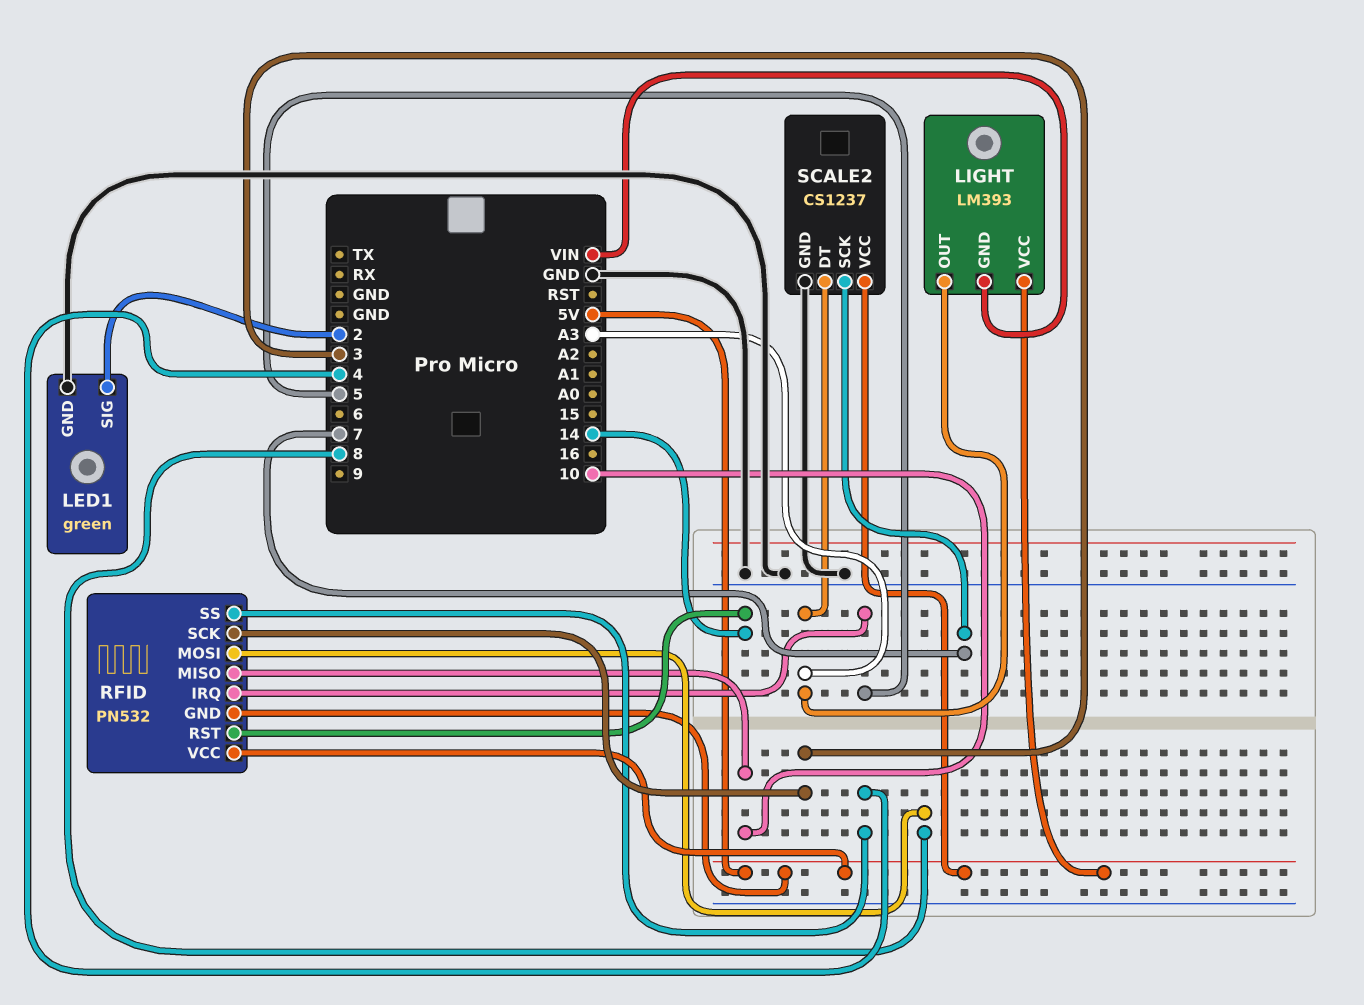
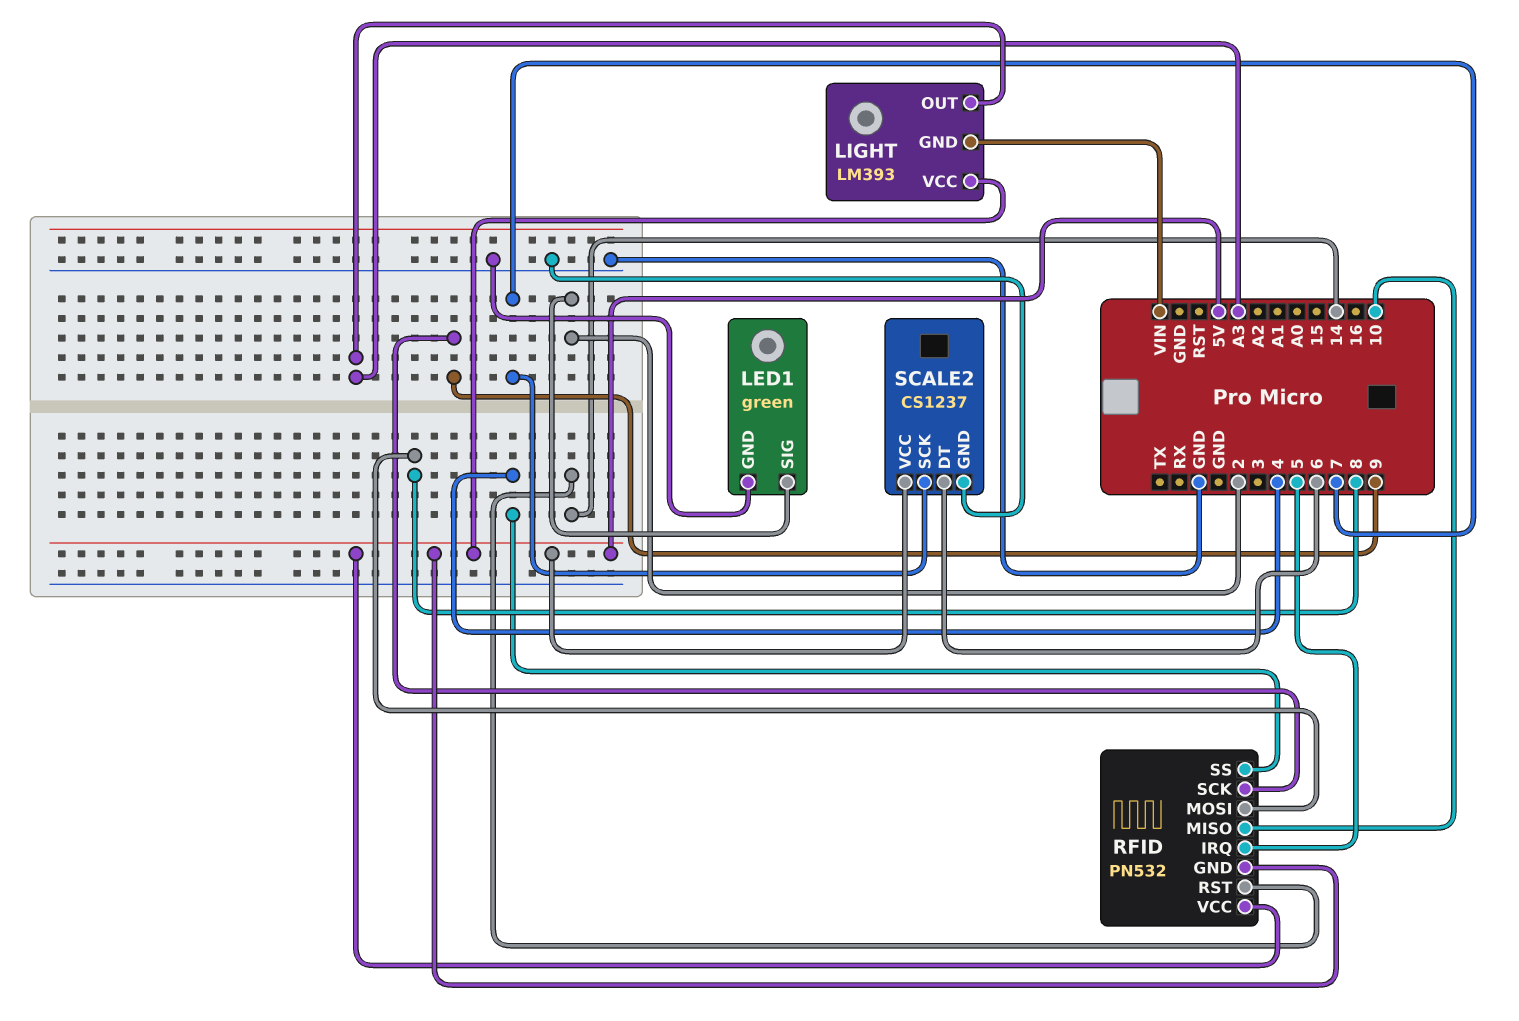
RFID pin SCK: 3 -> 9
SCALE2 pin DT: A3 -> 6

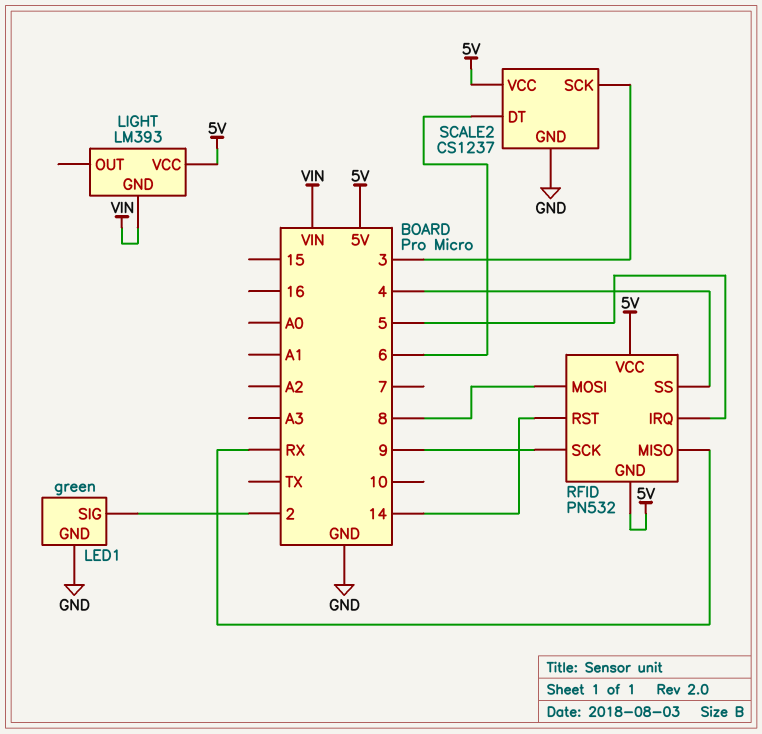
LIGHT pin OUT: A3 -> none
RFID pin MISO: 10 -> RX
SCALE2 pin SCK: 7 -> 3

